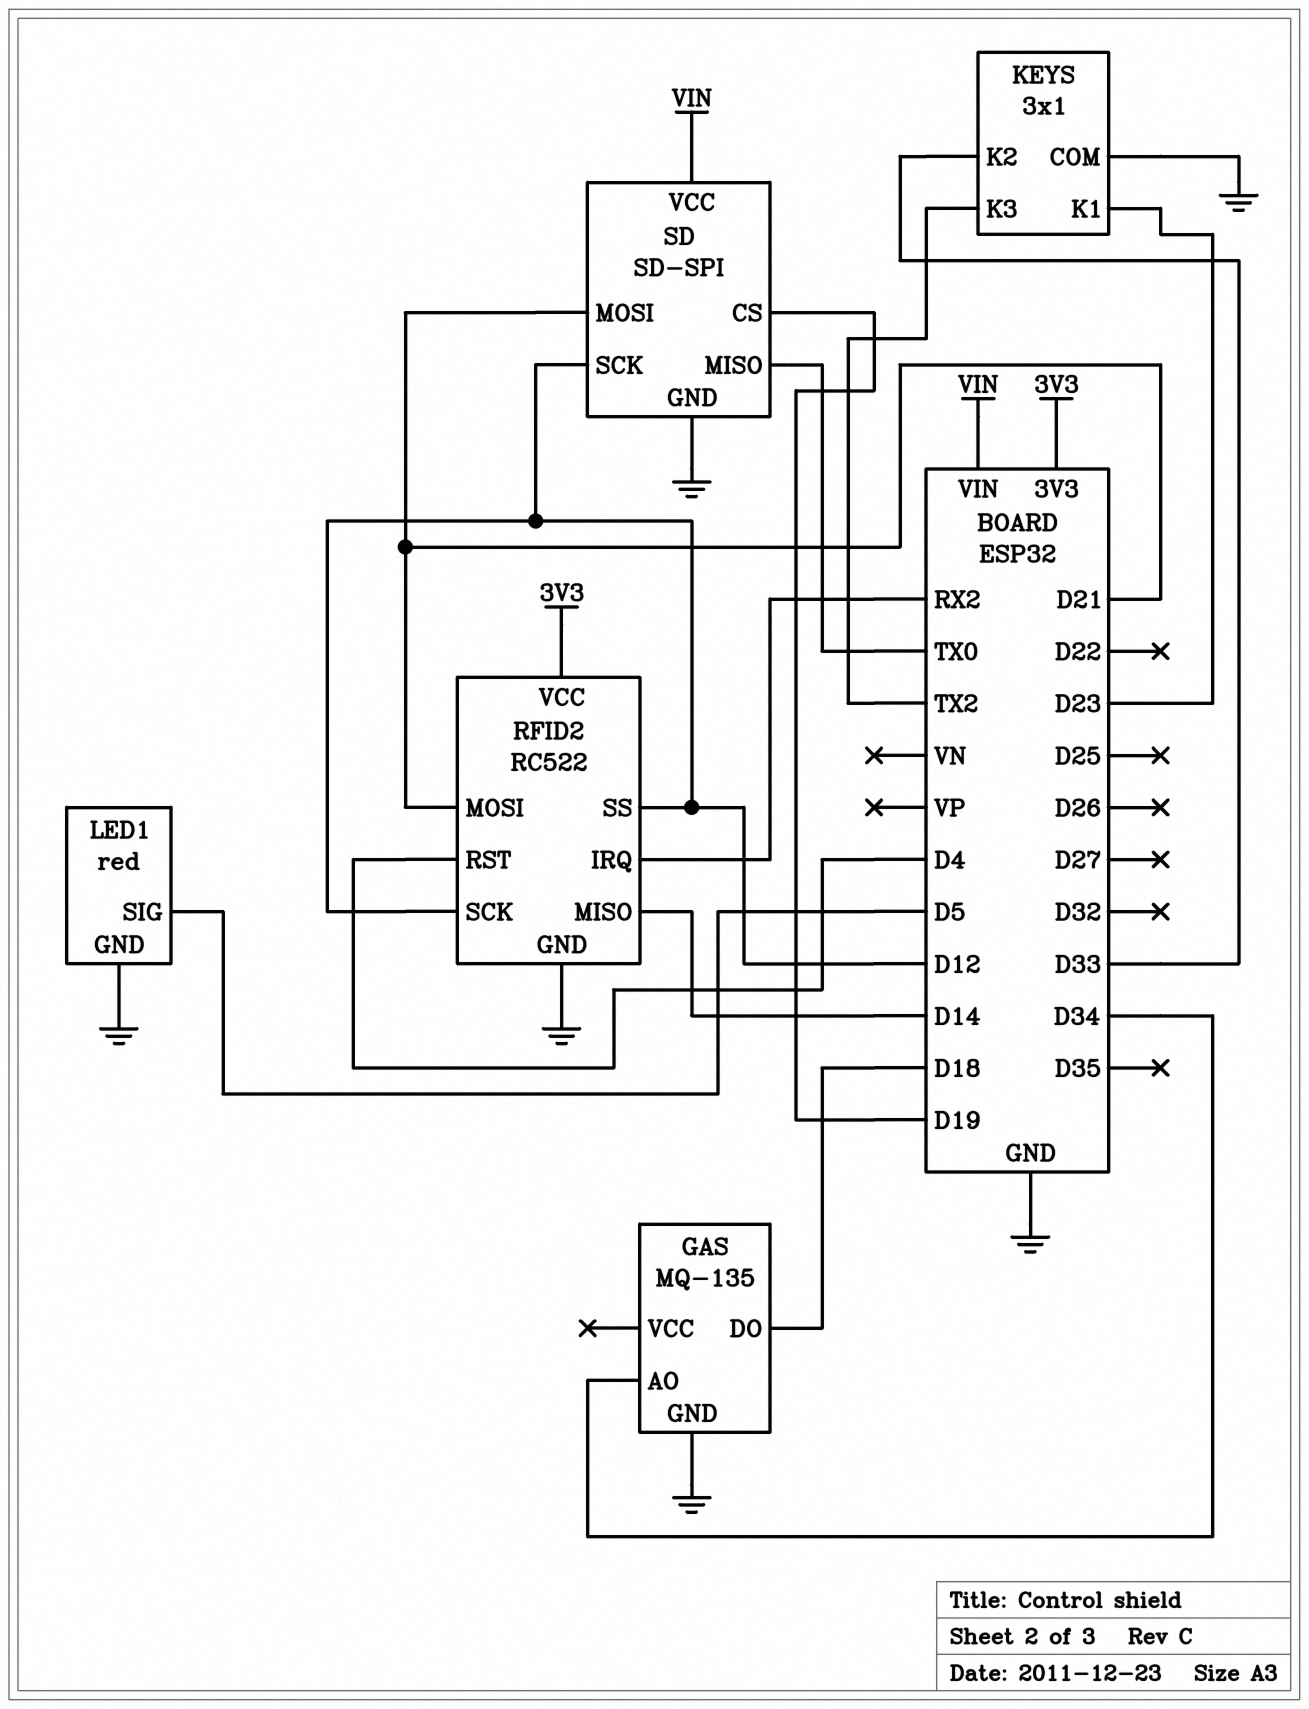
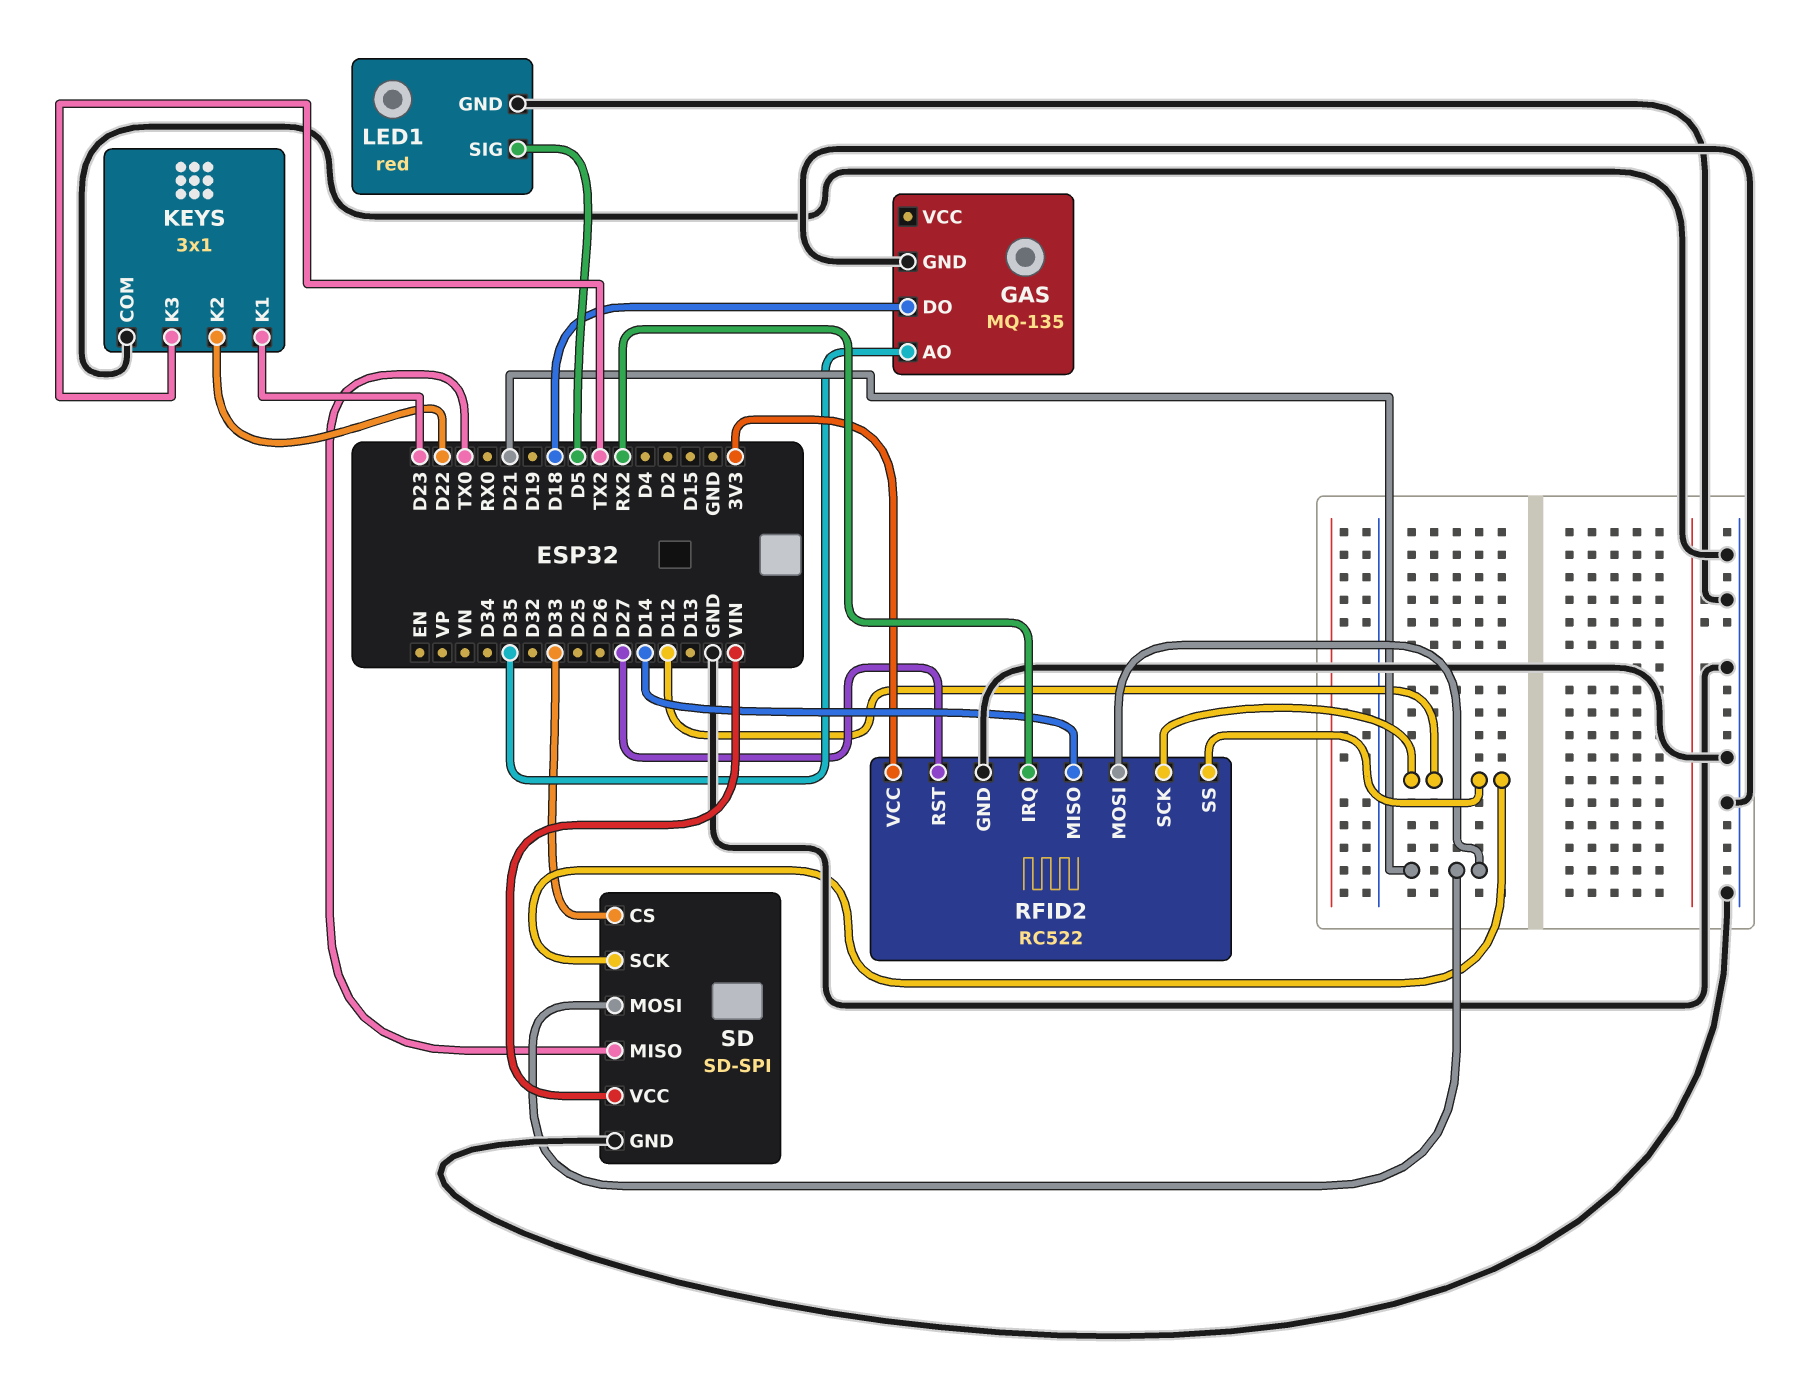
GAS pin AO: D34 -> D35
KEYS pin K2: D33 -> D22
RFID2 pin RST: D4 -> D27
SD pin CS: D19 -> D33

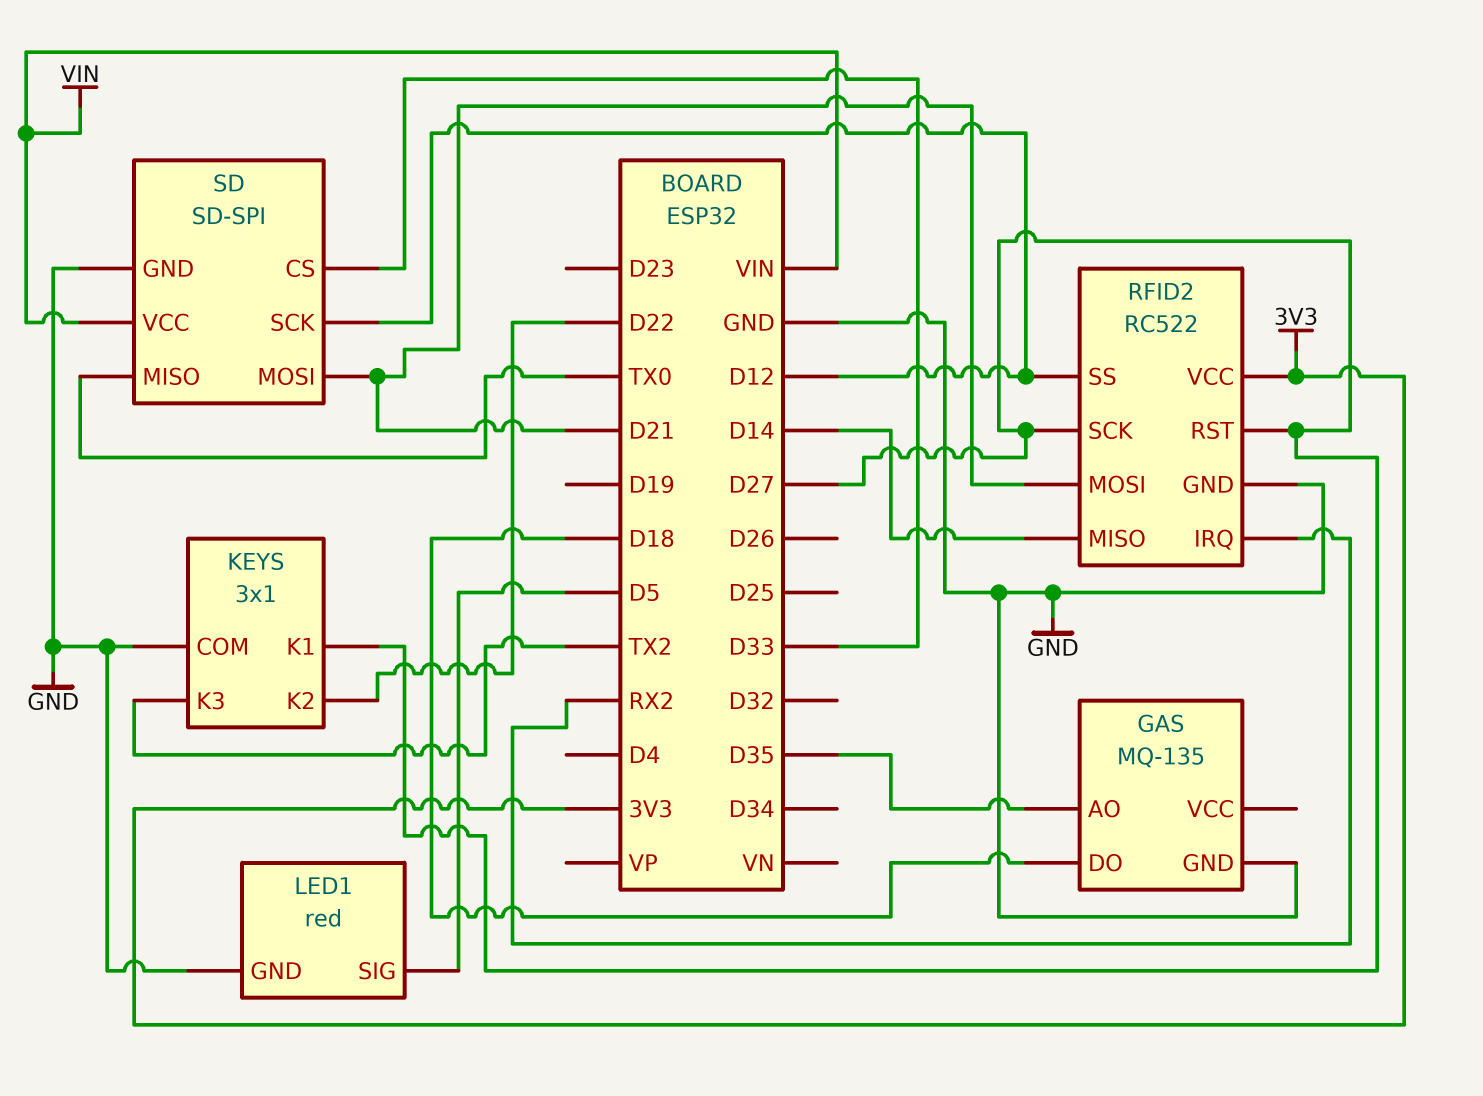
KEYS pin K1: D23 -> D27
RFID2 pin SCK: D12 -> D27

